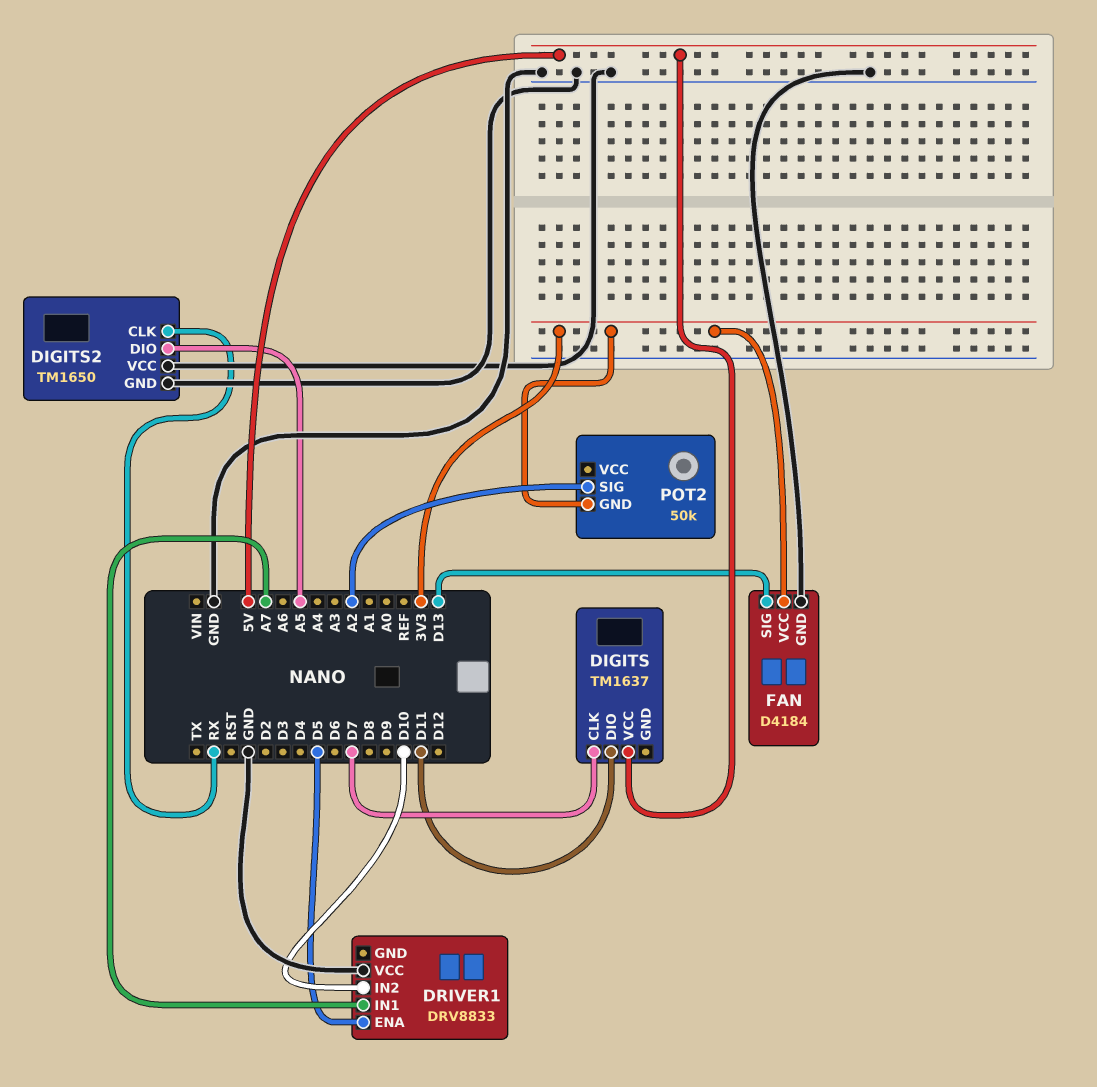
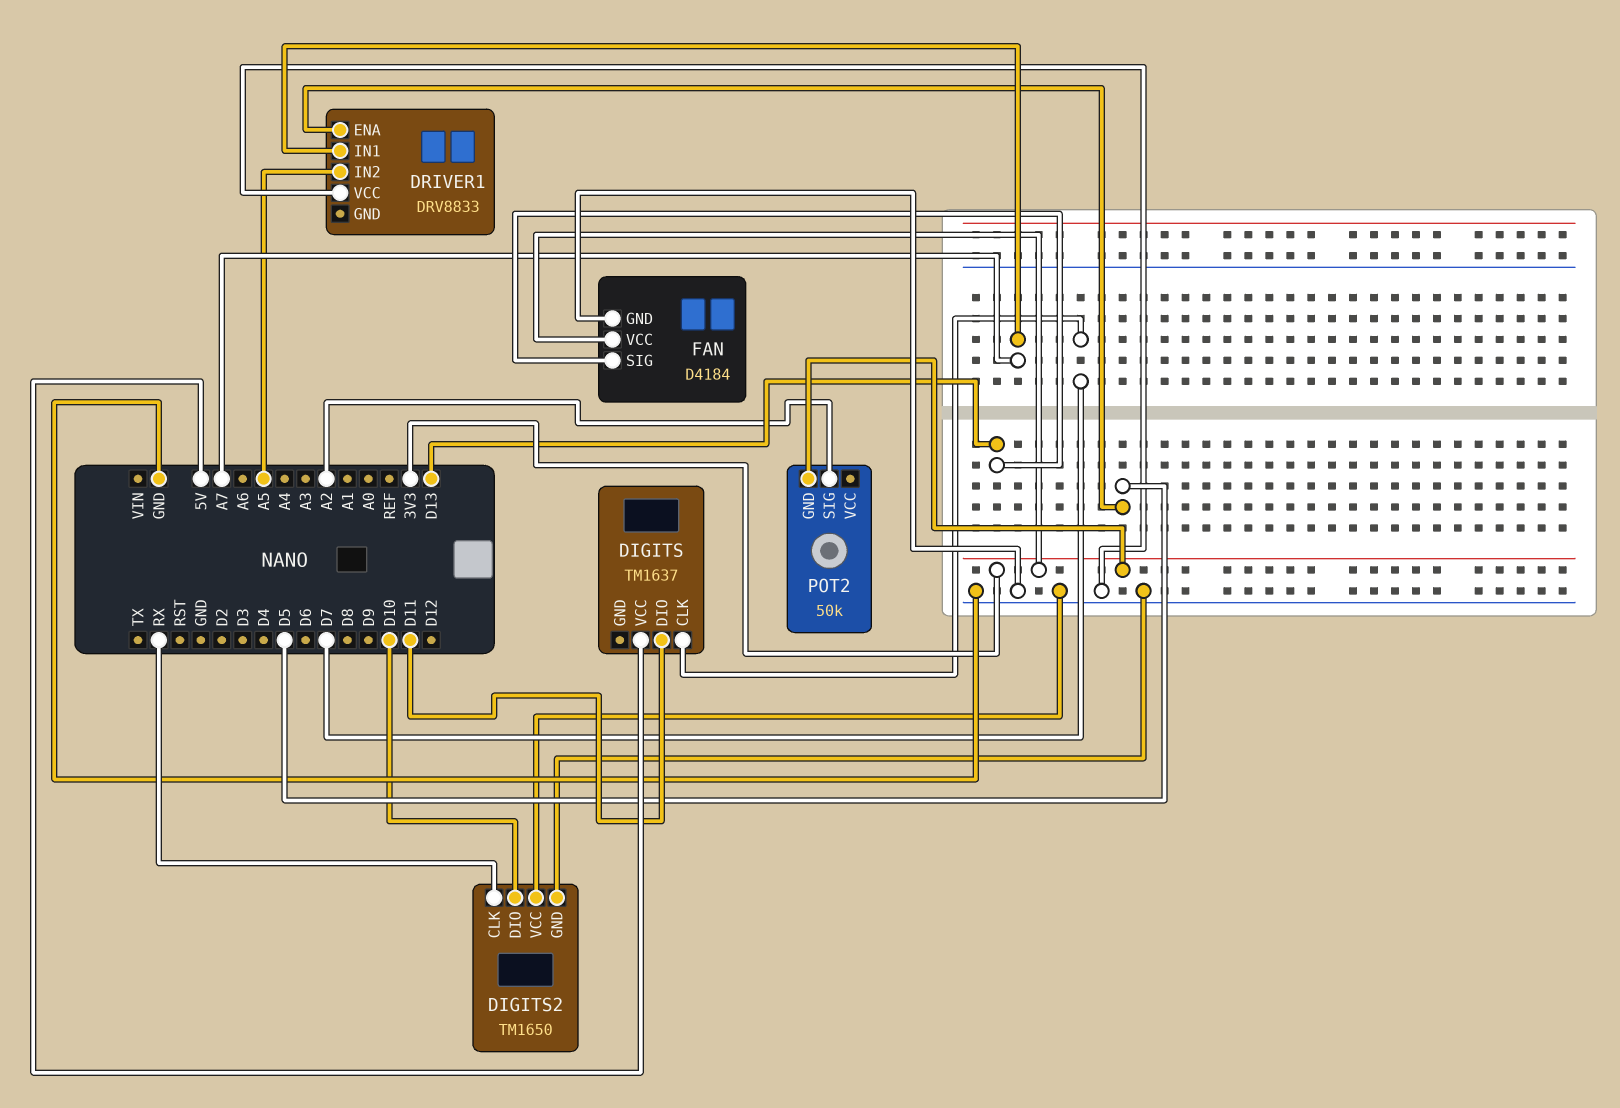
DIGITS2 pin DIO: A5 -> D10
DRIVER1 pin IN2: D10 -> A5

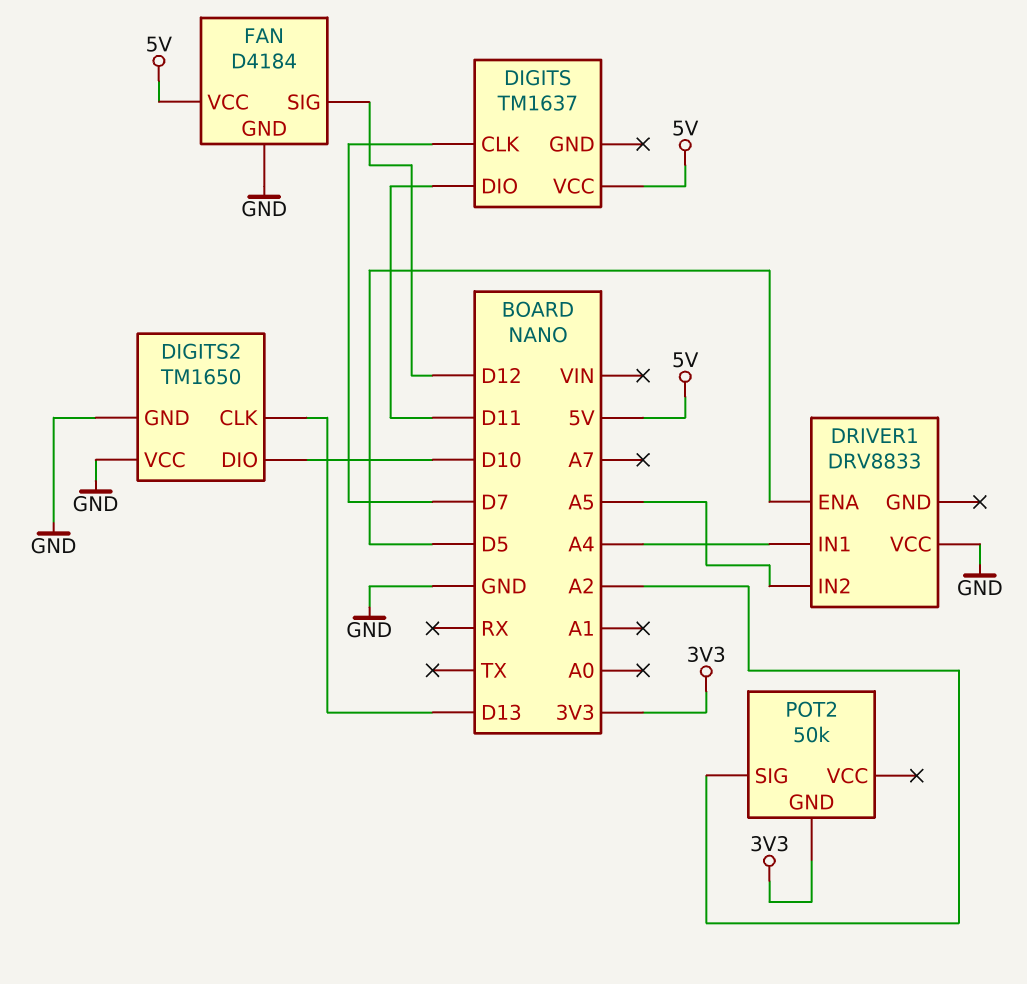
DIGITS2 pin CLK: RX -> D13
DRIVER1 pin IN1: A7 -> A4
FAN pin SIG: D13 -> D12
FAN pin VCC: 3V3 -> 5V

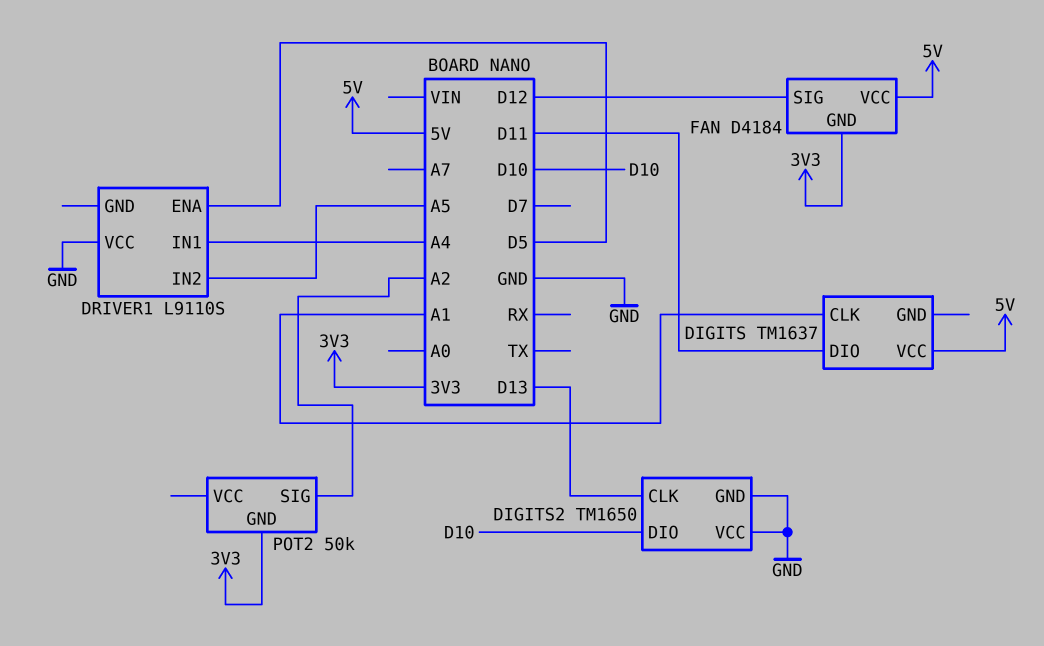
DIGITS pin CLK: D7 -> A1
DRIVER1: DRV8833 -> L9110S
FAN pin GND: GND -> 3V3

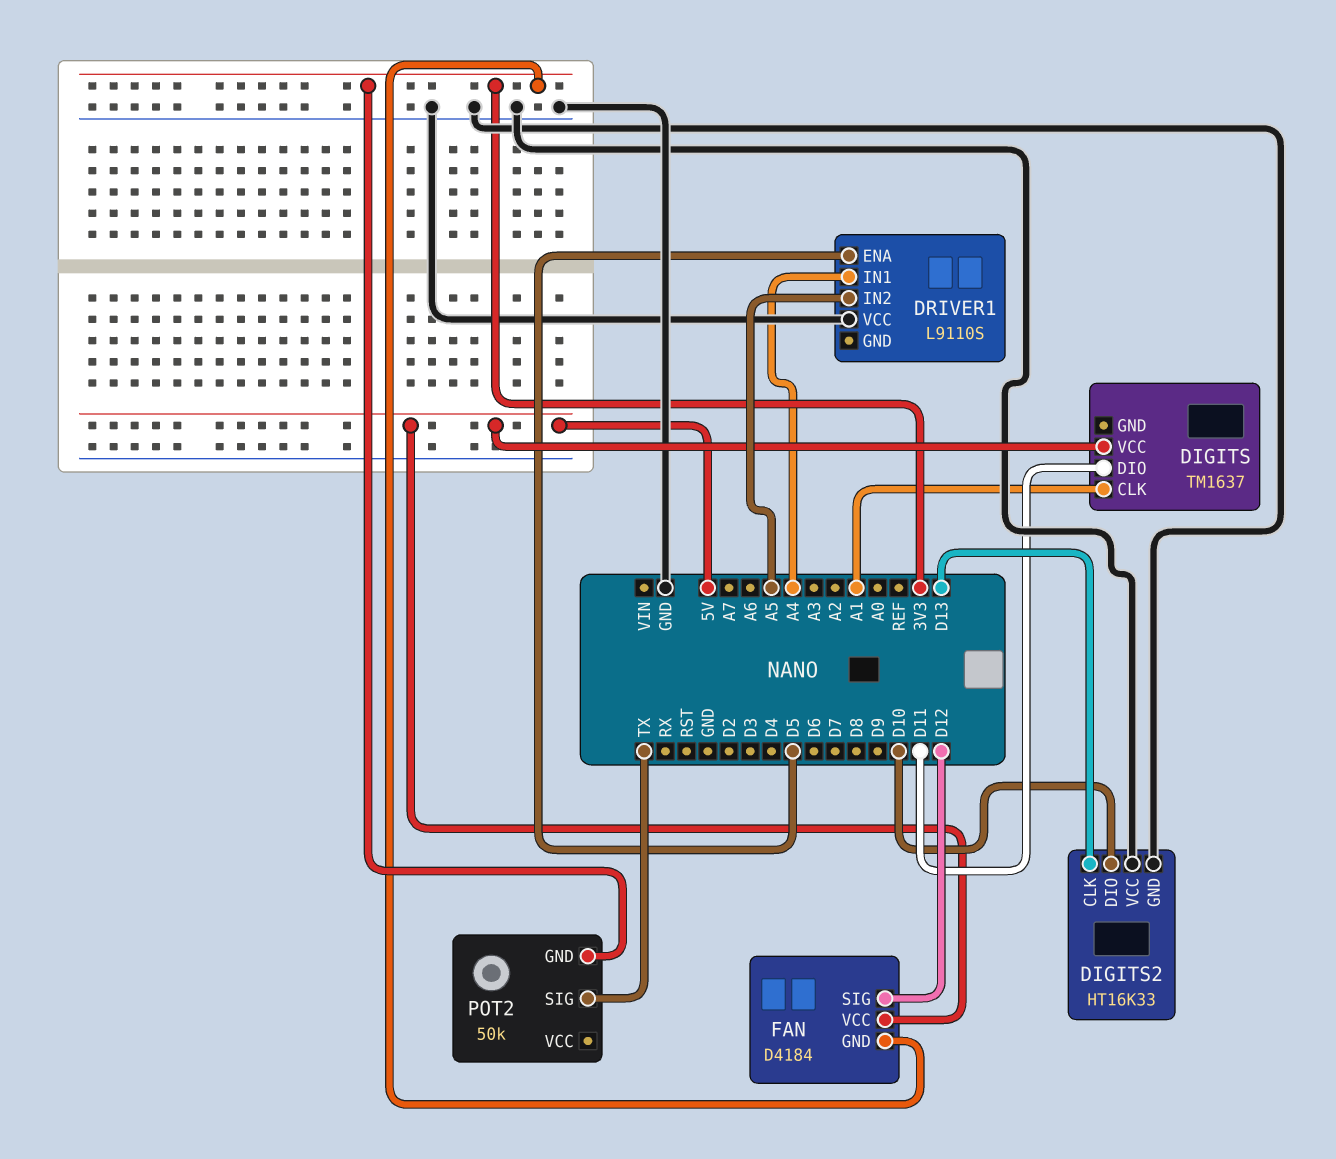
DIGITS2: TM1650 -> HT16K33
POT2 pin SIG: A2 -> TX

